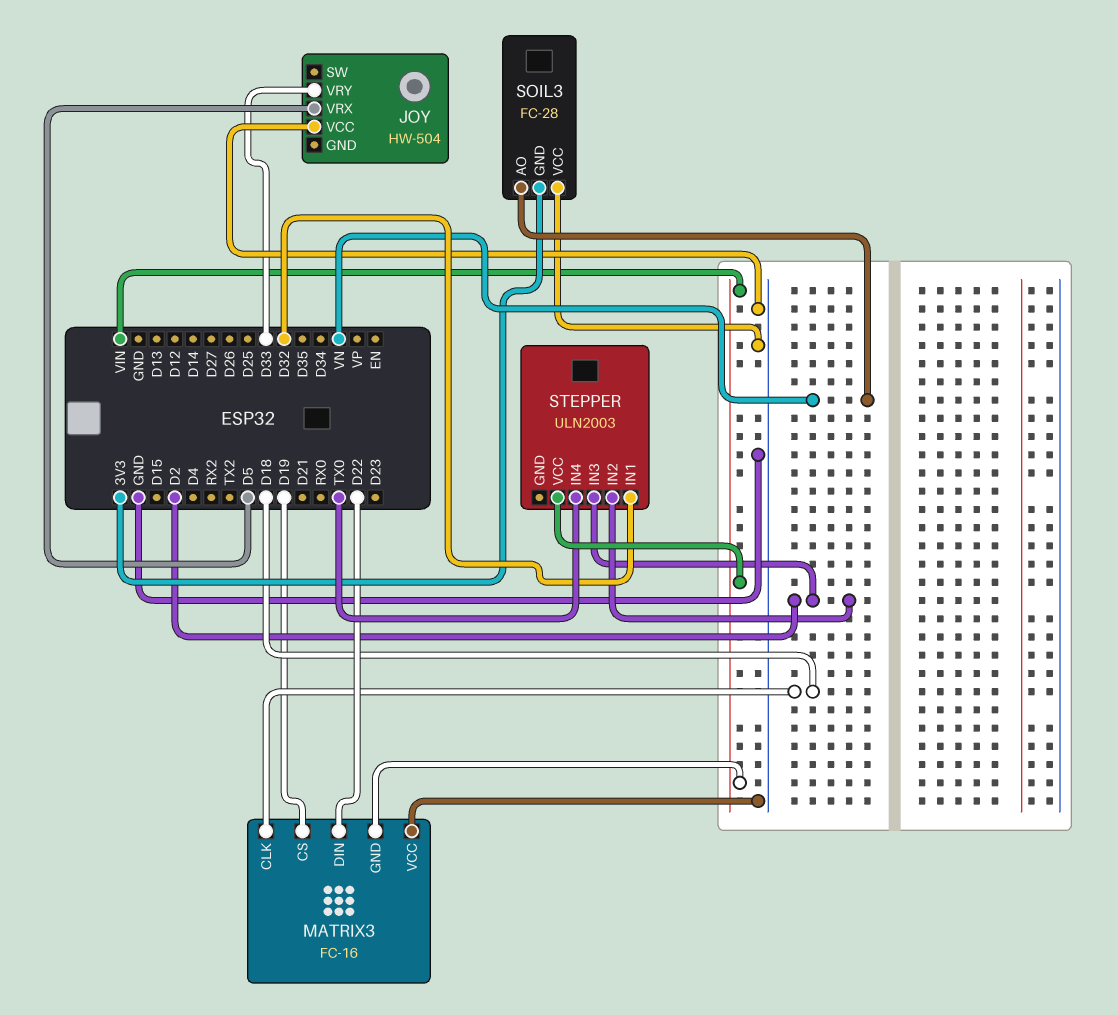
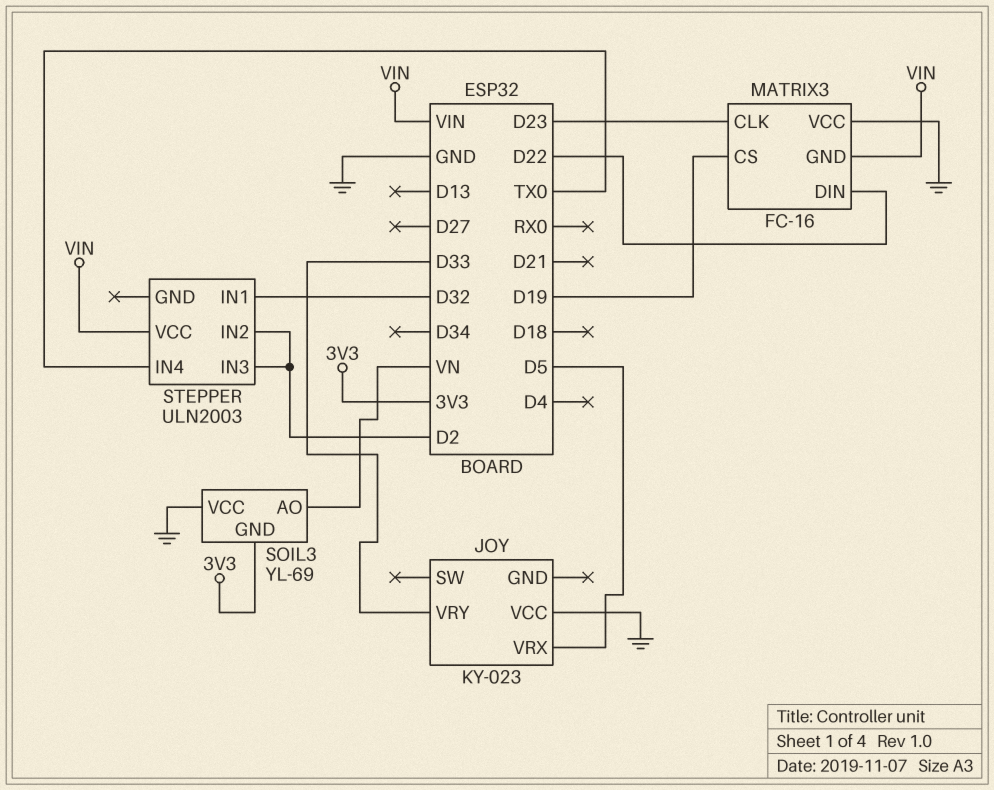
JOY: HW-504 -> KY-023
MATRIX3 pin CLK: D18 -> D23
SOIL3: FC-28 -> YL-69

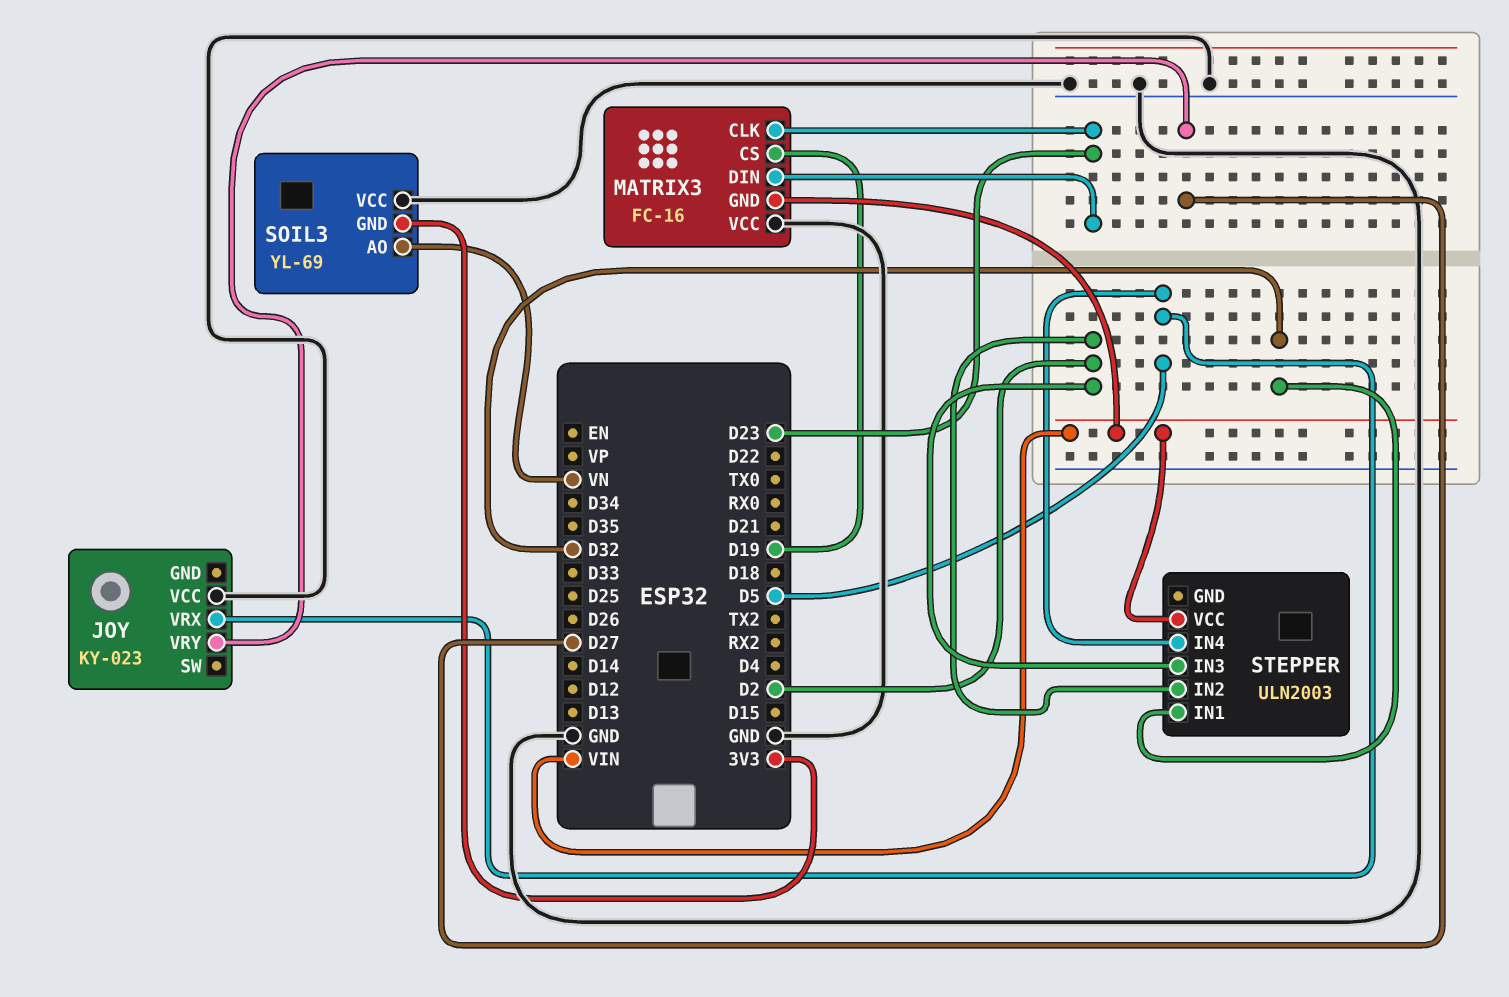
JOY pin VRY: D33 -> D27
MATRIX3 pin DIN: D22 -> D23
STEPPER pin IN4: TX0 -> D5

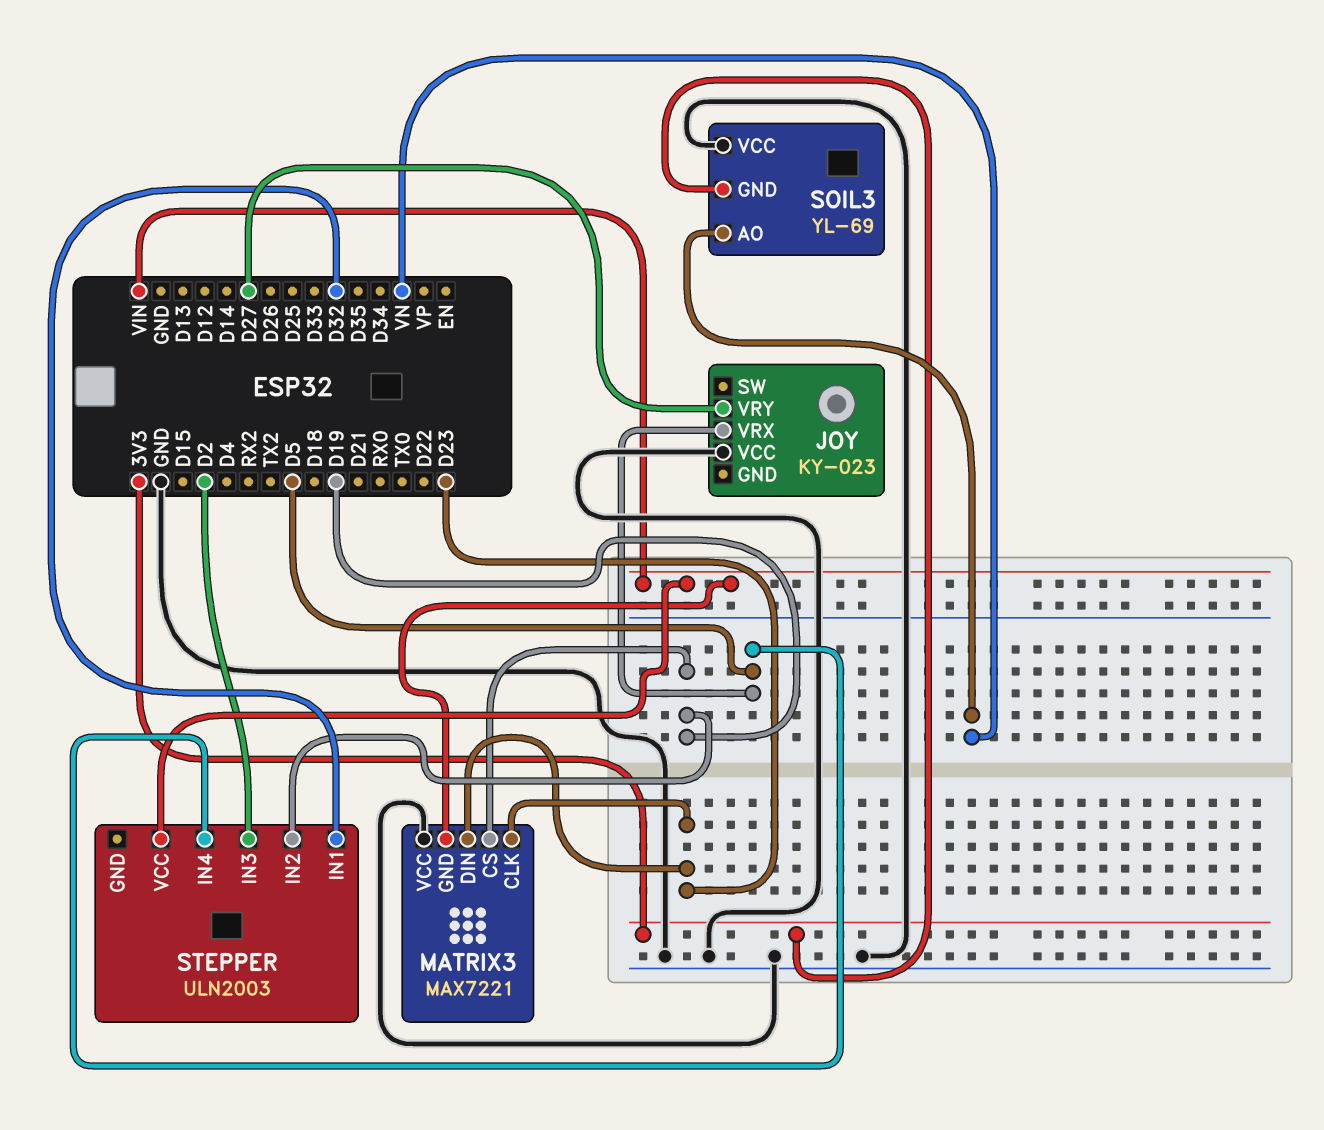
MATRIX3: FC-16 -> MAX7221
STEPPER pin IN2: D2 -> D19

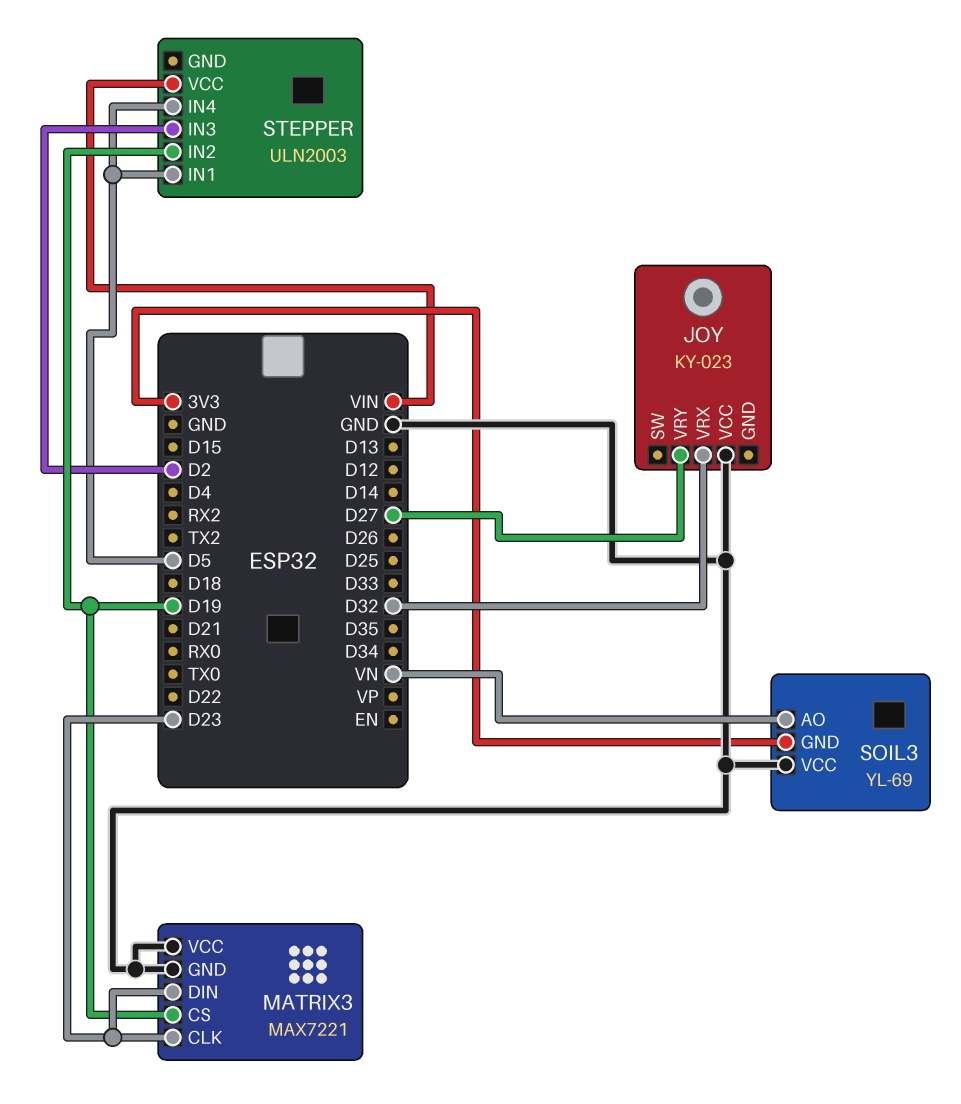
JOY pin VRX: D5 -> D32
MATRIX3 pin GND: VIN -> GND
STEPPER pin IN1: D32 -> D5

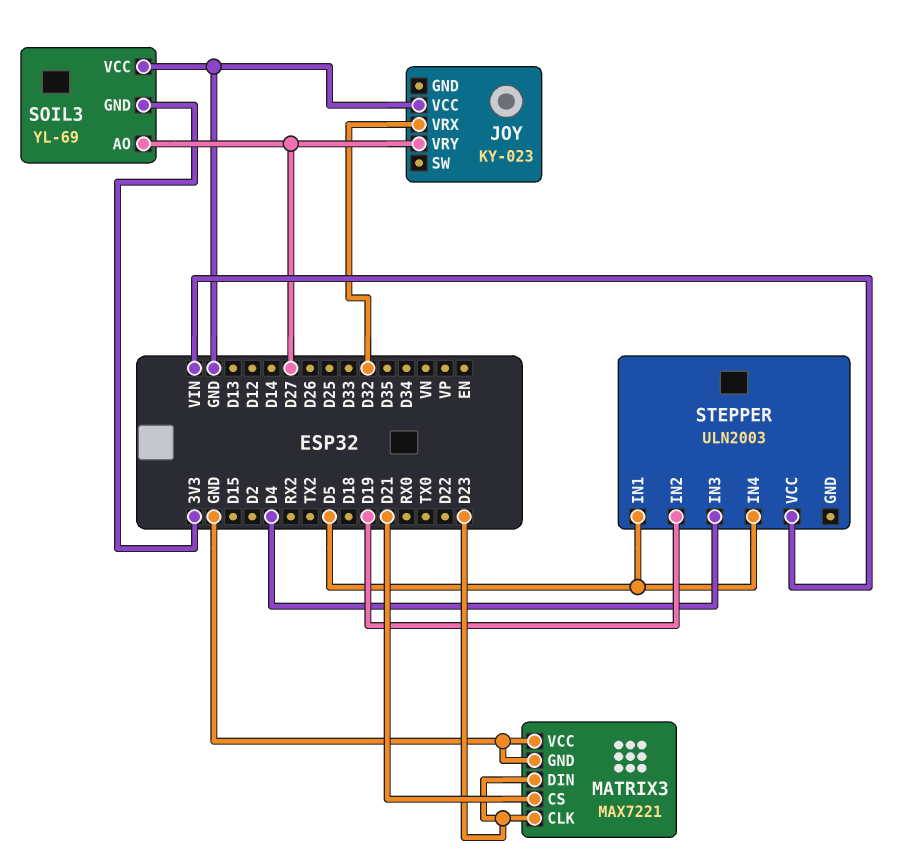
MATRIX3 pin CS: D19 -> D21
SOIL3 pin AO: VN -> D27
STEPPER pin IN3: D2 -> D4

